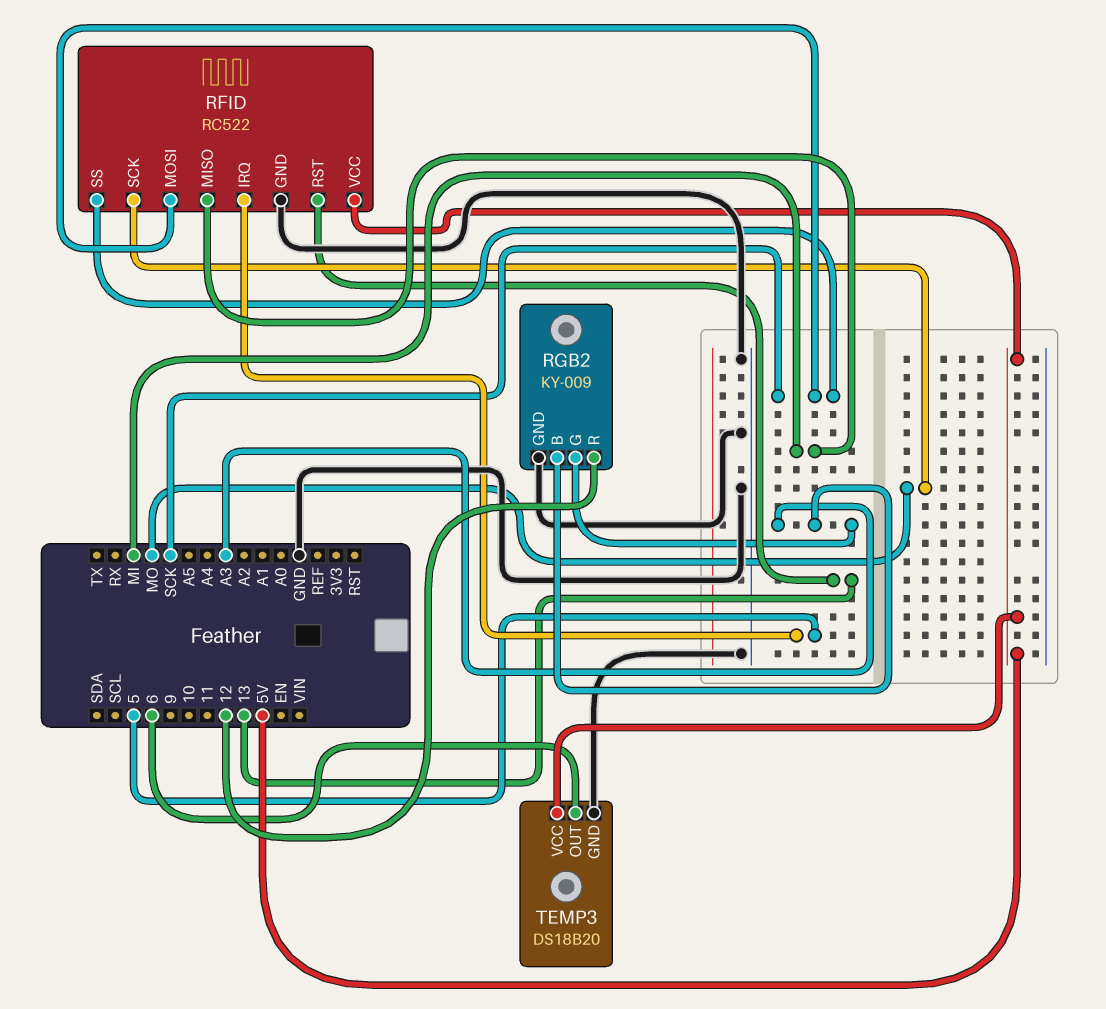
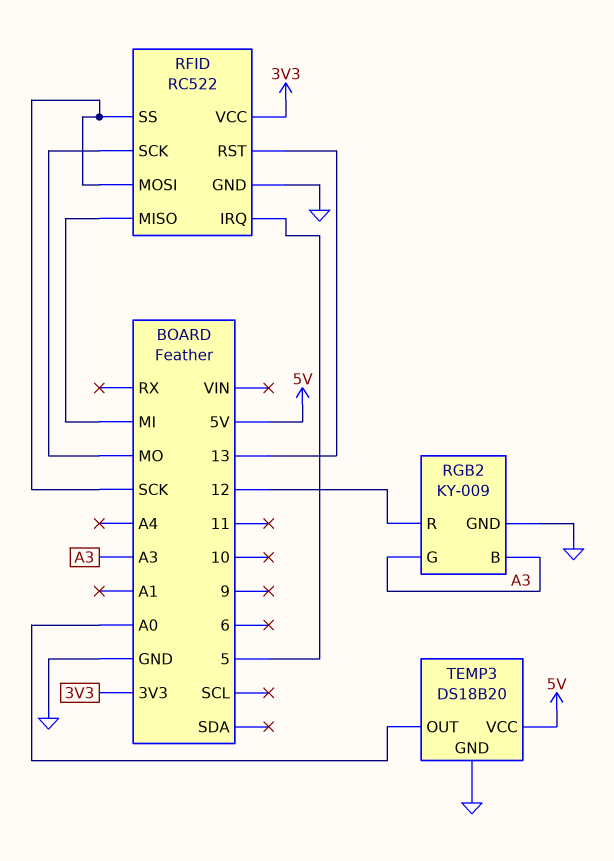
RFID pin VCC: 5V -> 3V3
TEMP3 pin OUT: 6 -> A0

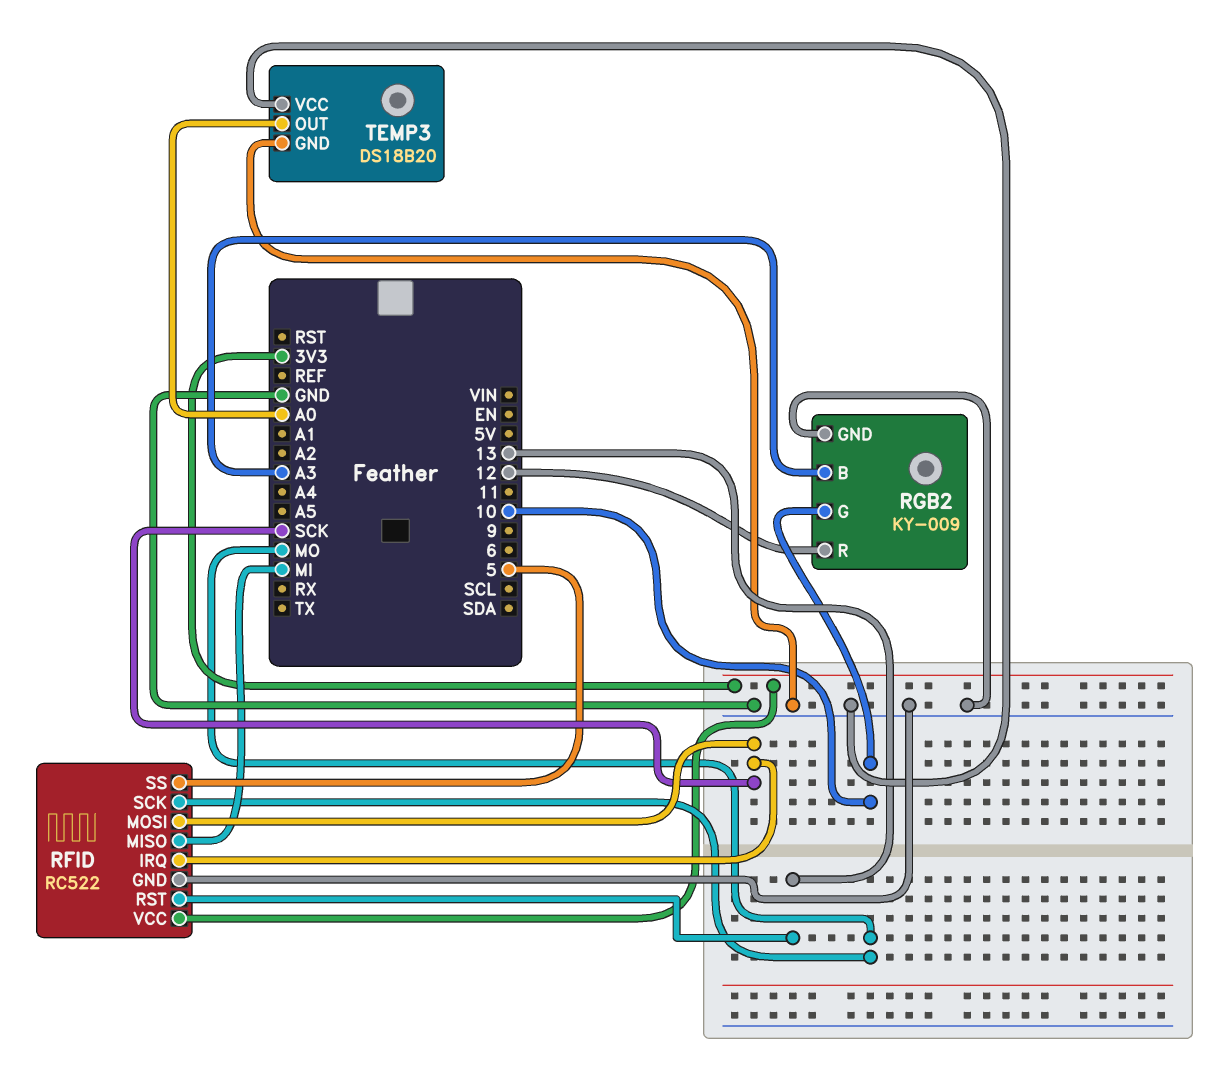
RFID pin IRQ: 5 -> SCK
RFID pin SS: SCK -> 5
RGB2 pin G: A3 -> 10
TEMP3 pin VCC: 5V -> GND

